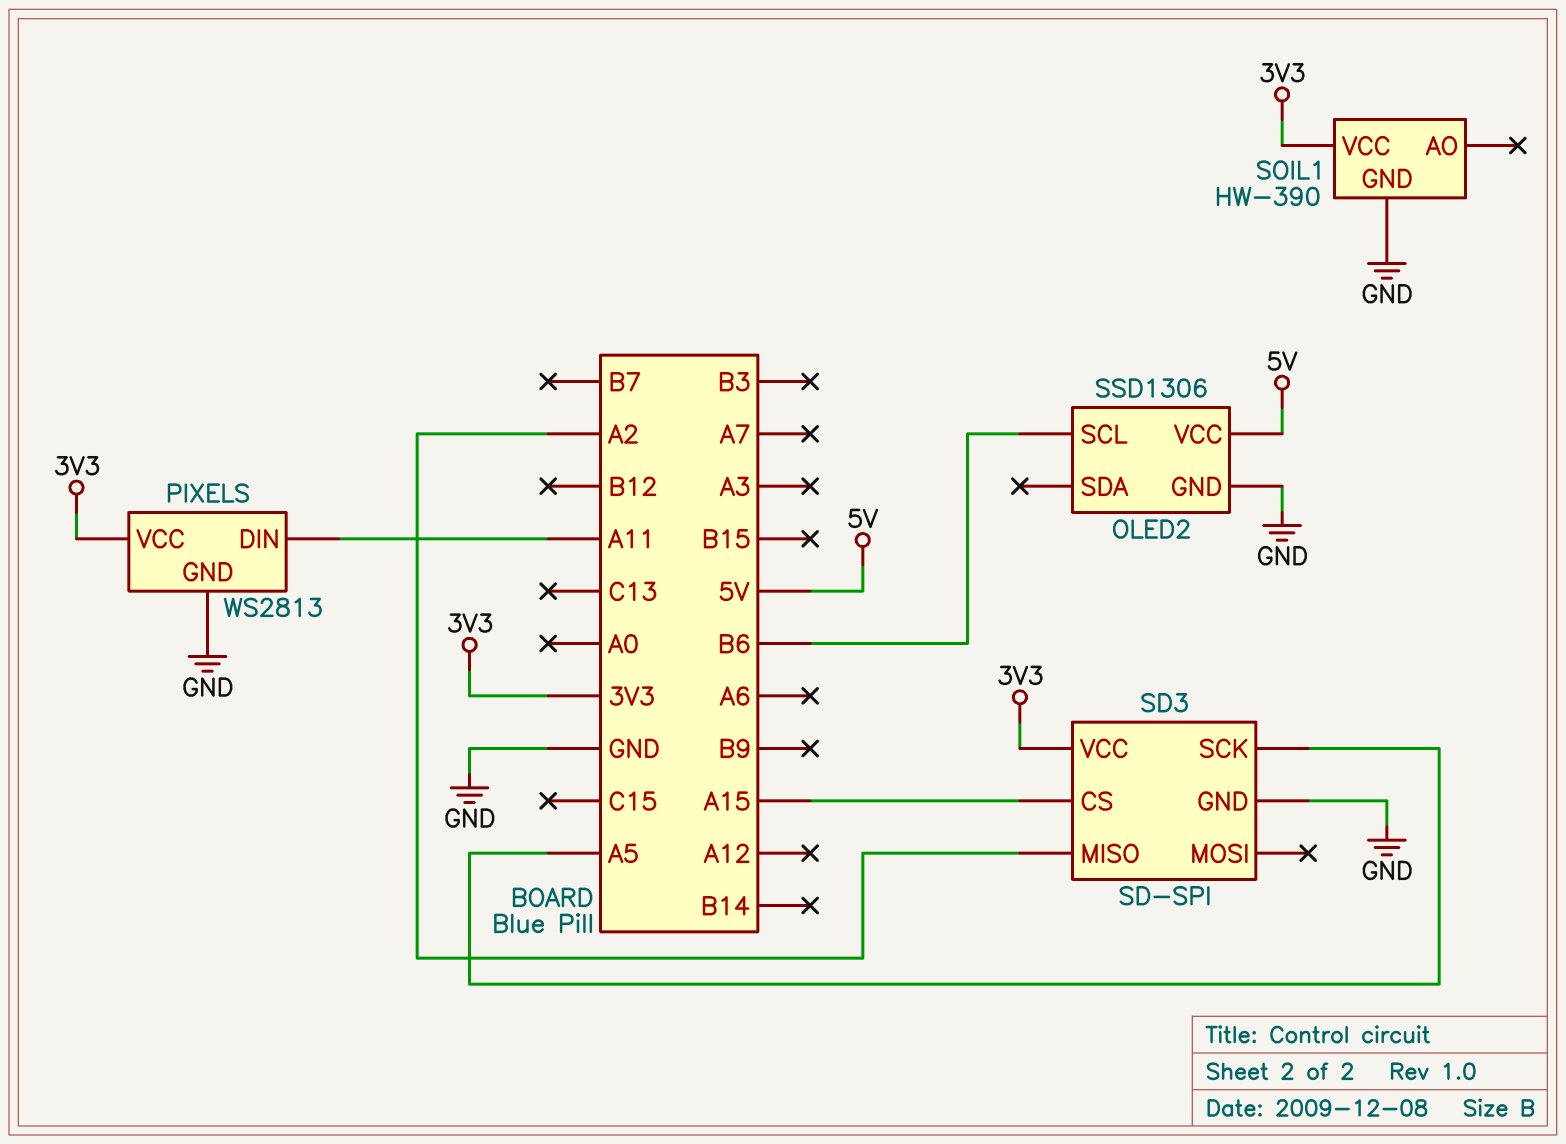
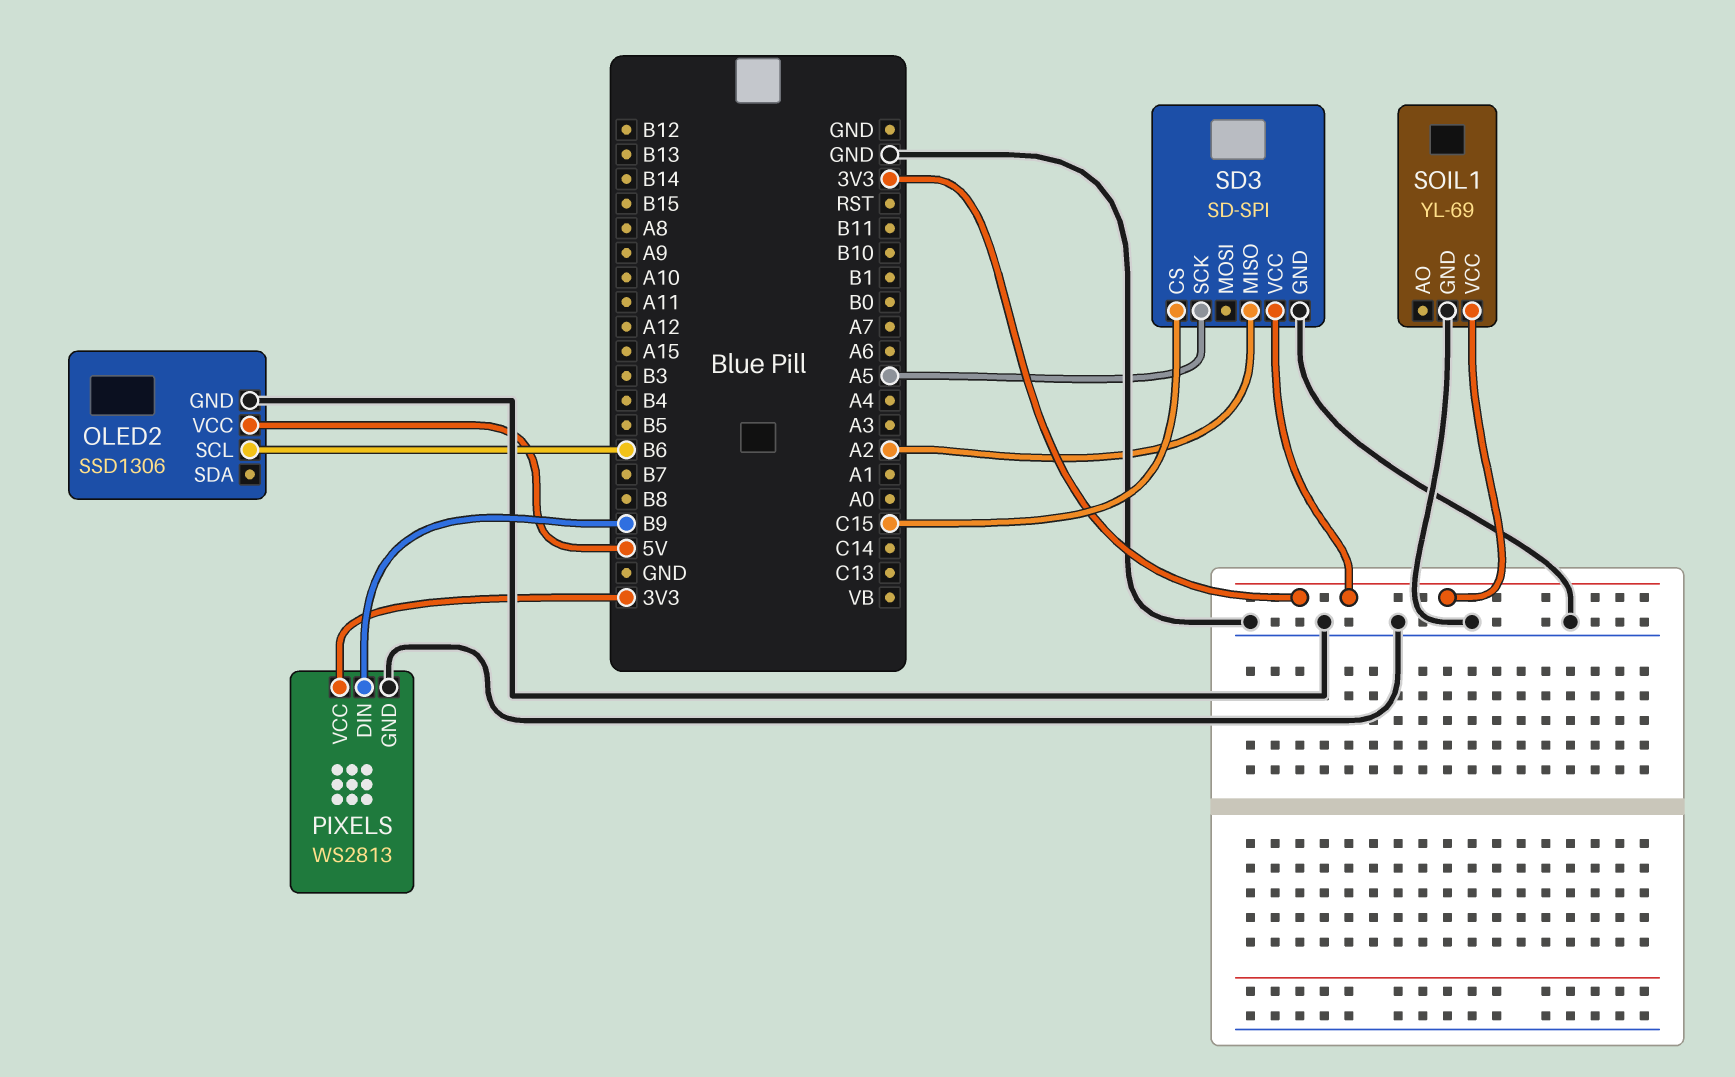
PIXELS pin DIN: A11 -> B9
SD3 pin CS: A15 -> C15
SOIL1: HW-390 -> YL-69

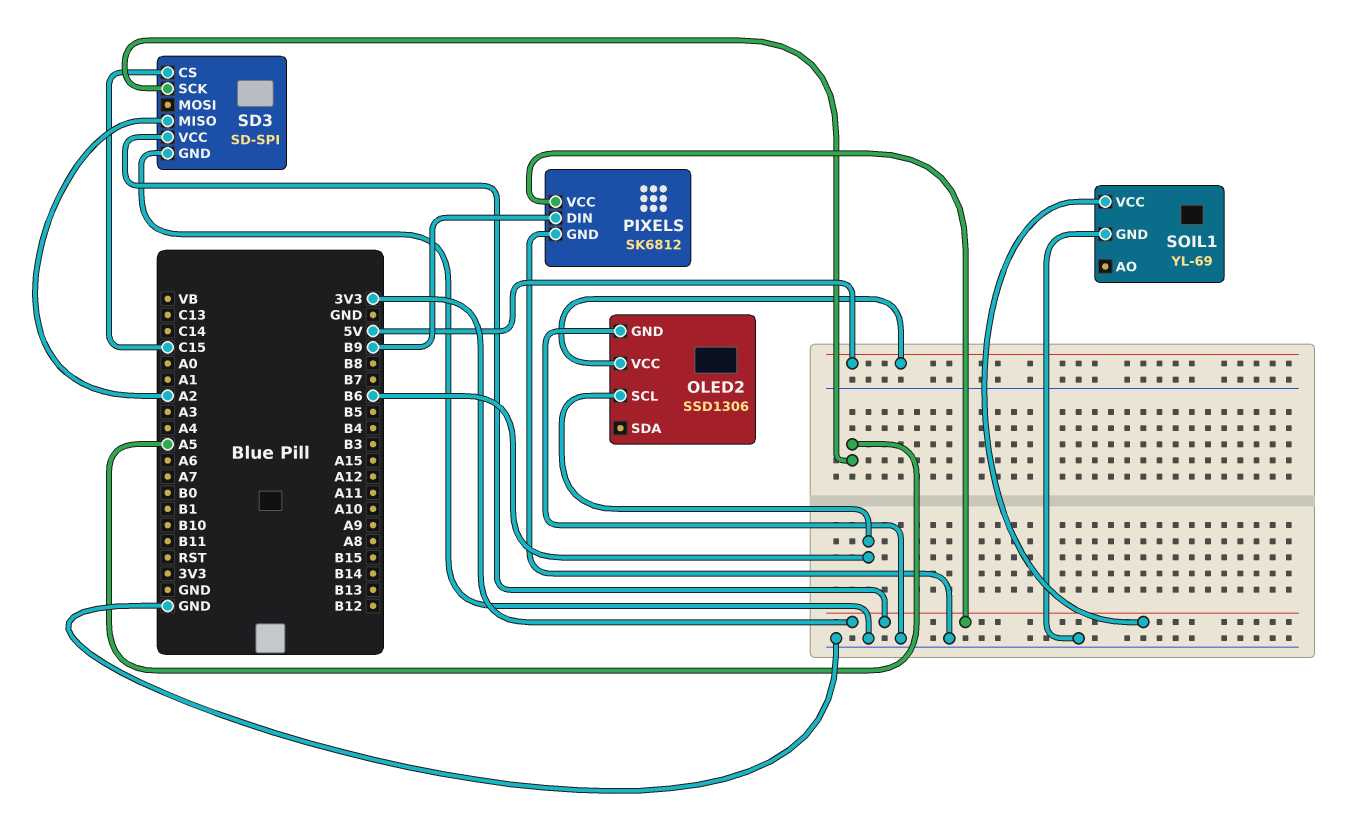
PIXELS: WS2813 -> SK6812

